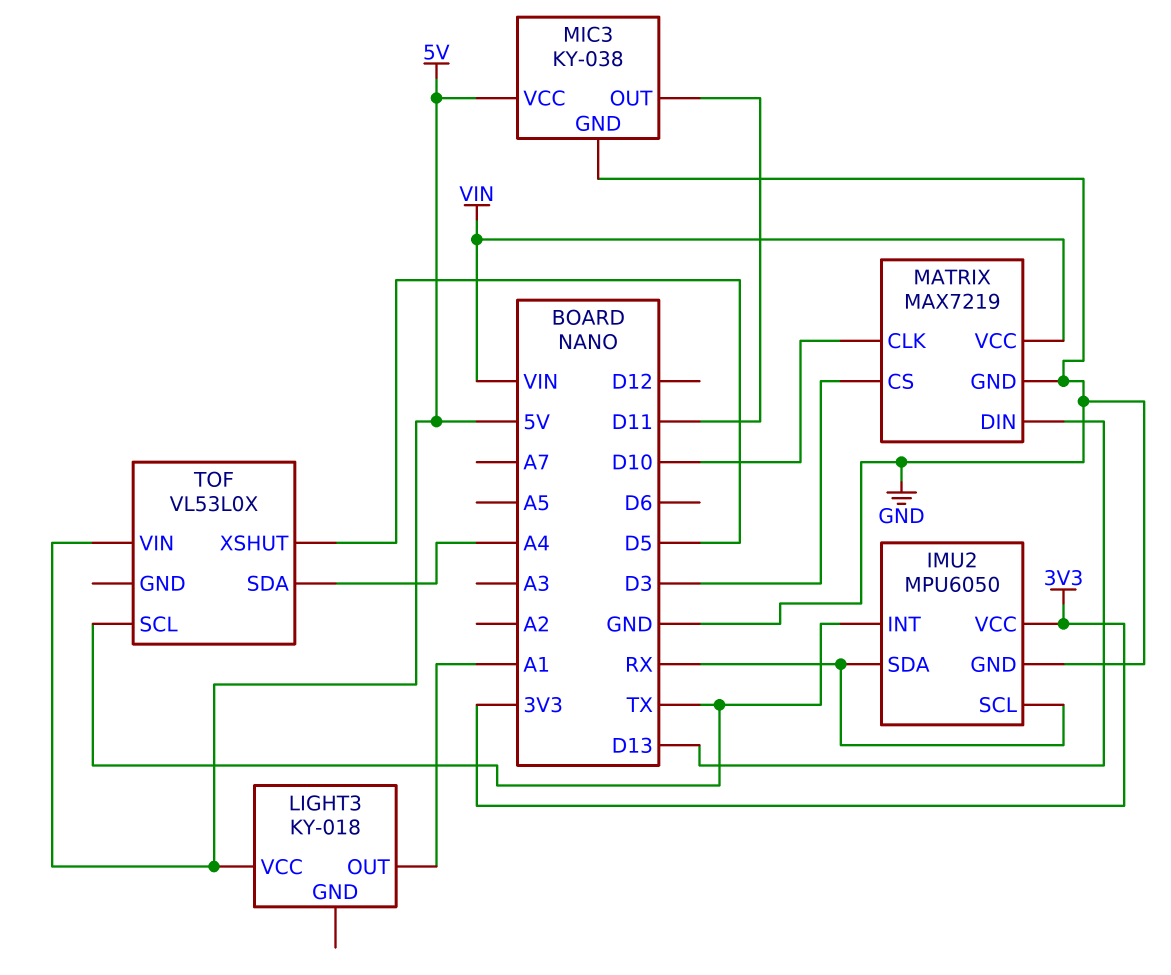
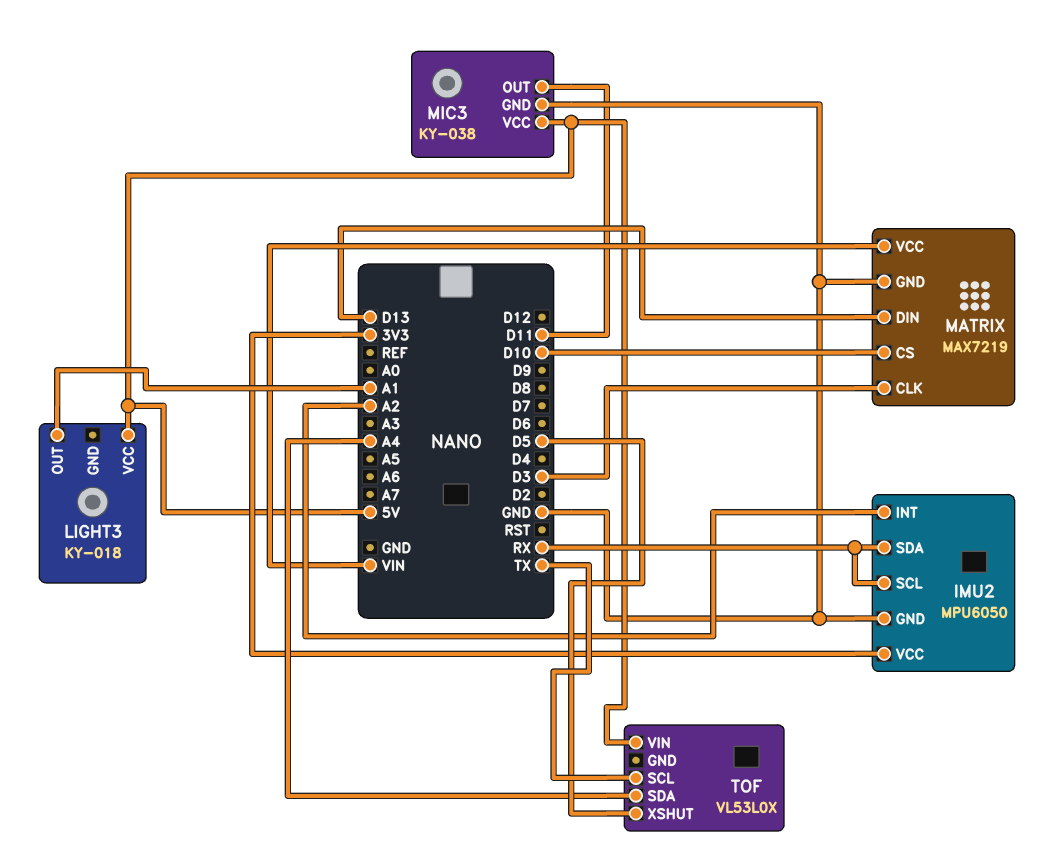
IMU2 pin INT: TX -> A2
MATRIX pin CLK: D10 -> D3
MATRIX pin CS: D3 -> D10

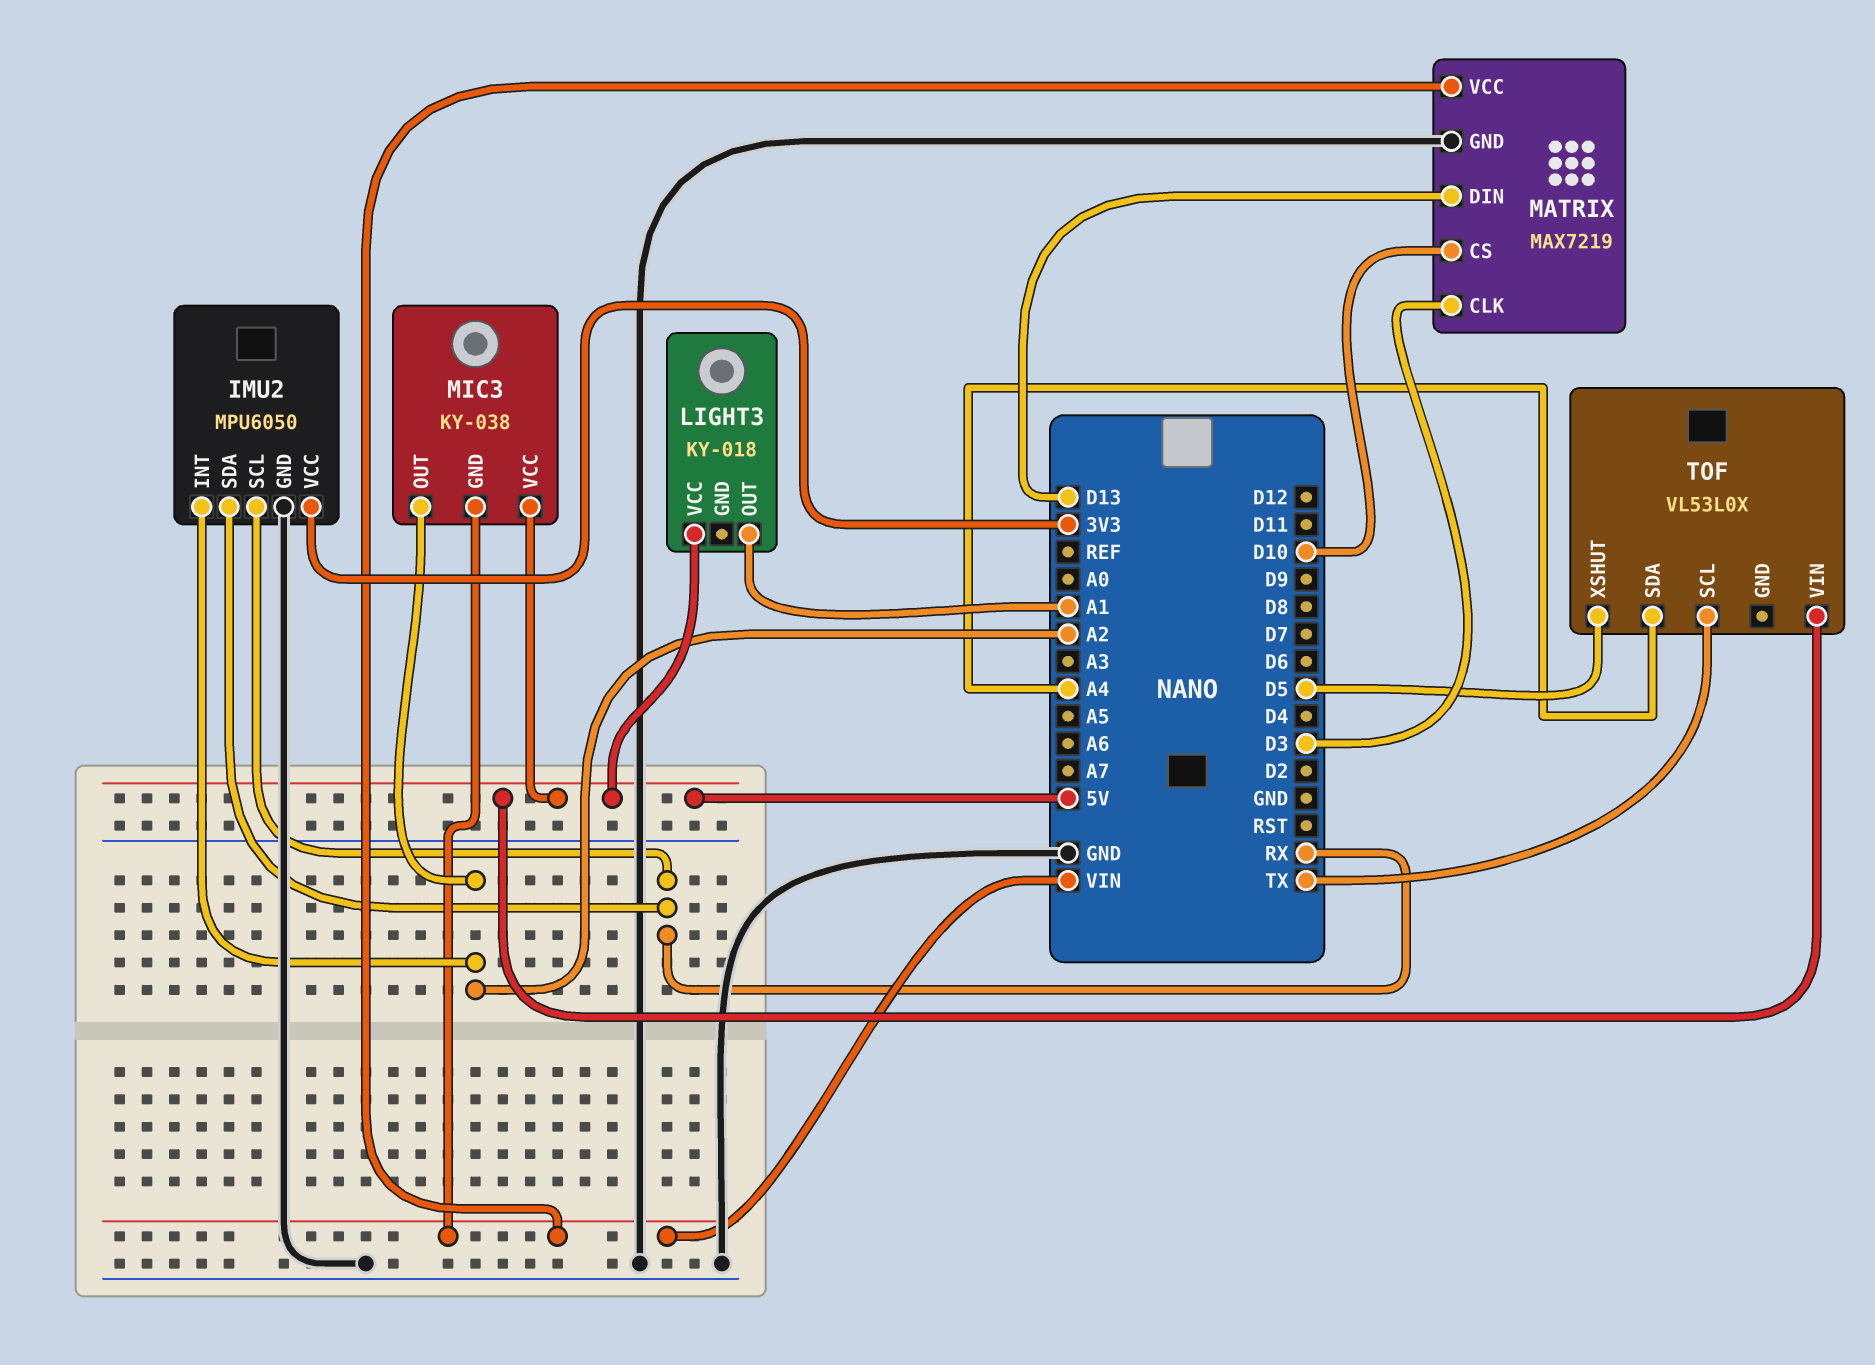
MIC3 pin GND: GND -> VIN
MIC3 pin OUT: D11 -> A2

